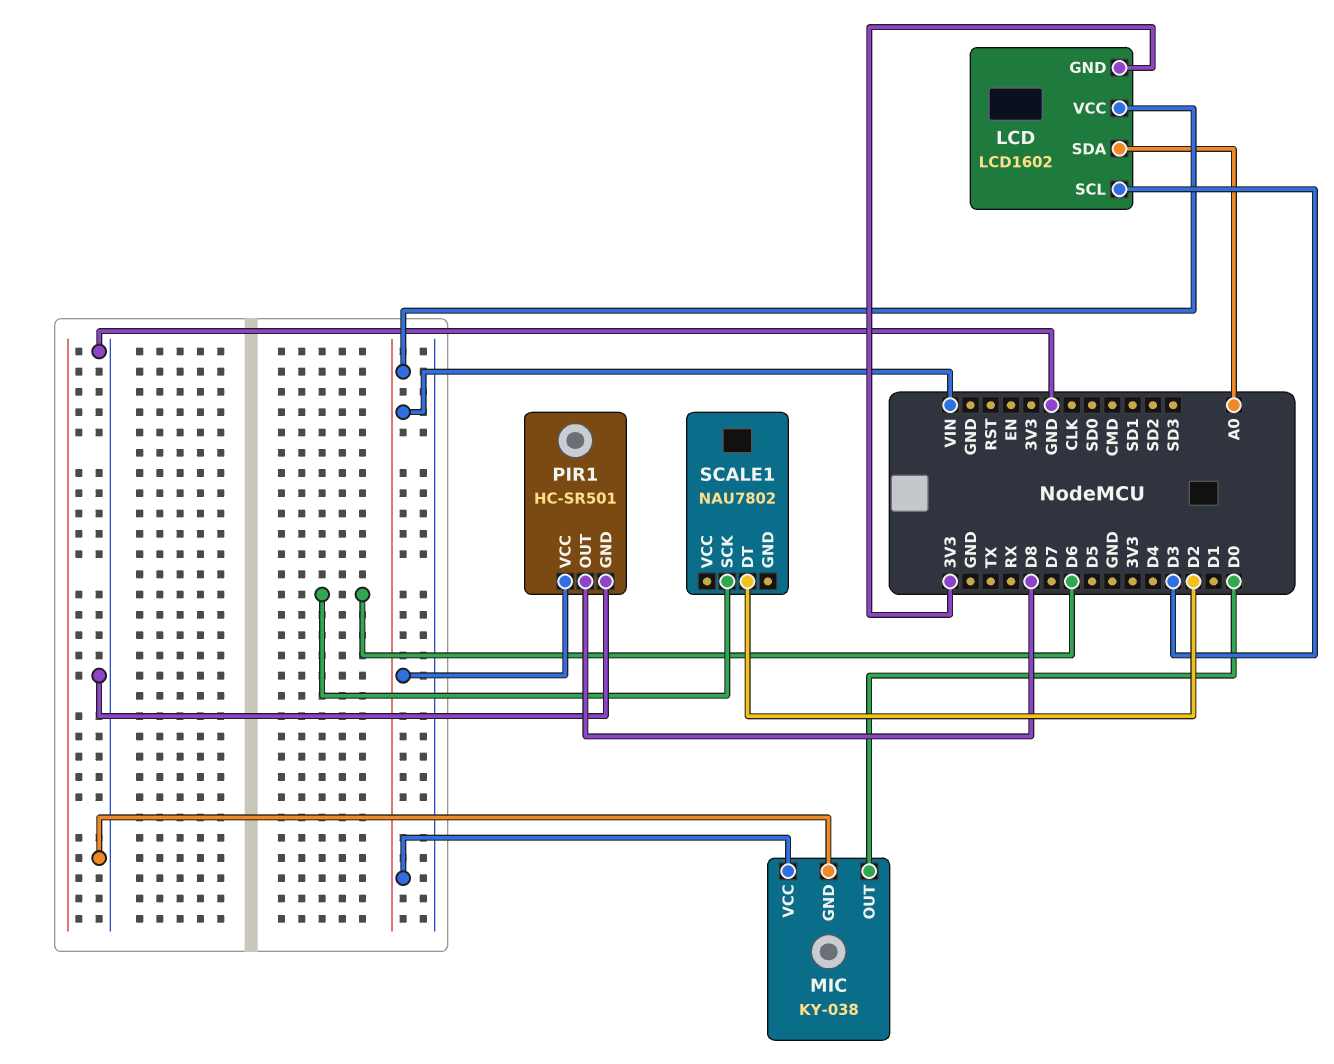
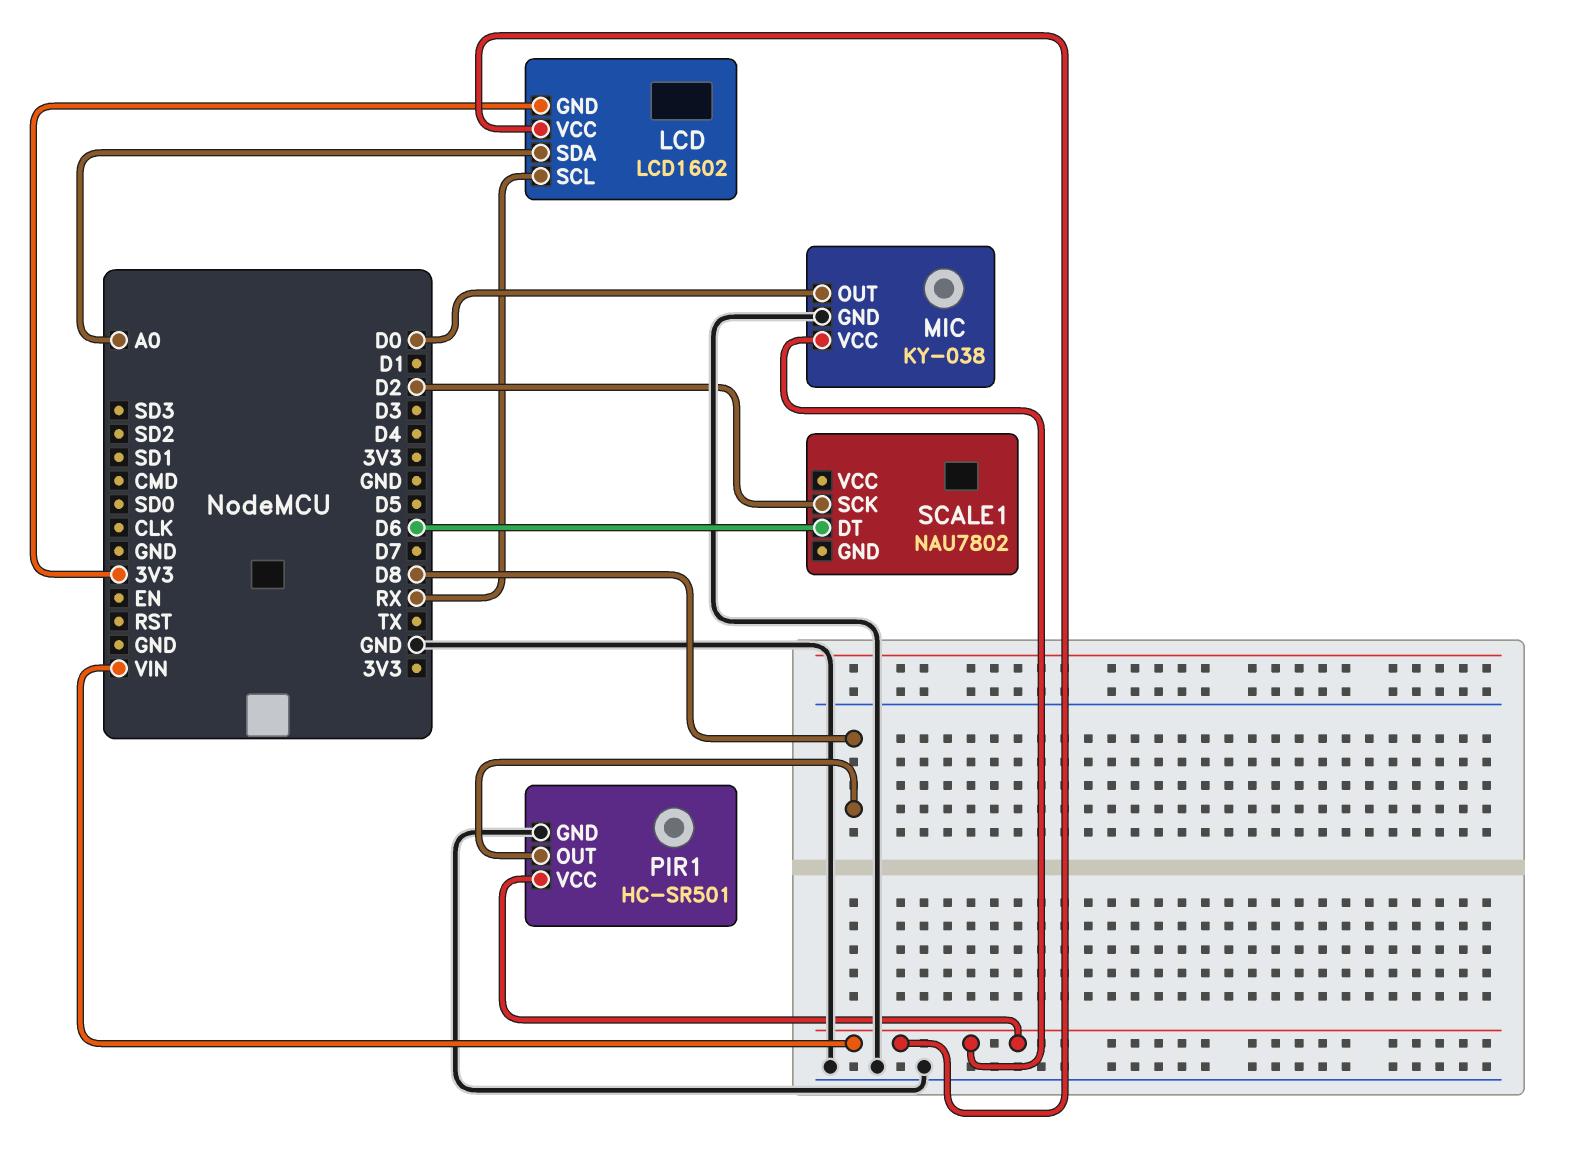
LCD pin SCL: D3 -> RX
SCALE1 pin DT: D2 -> D6
SCALE1 pin SCK: D6 -> D2

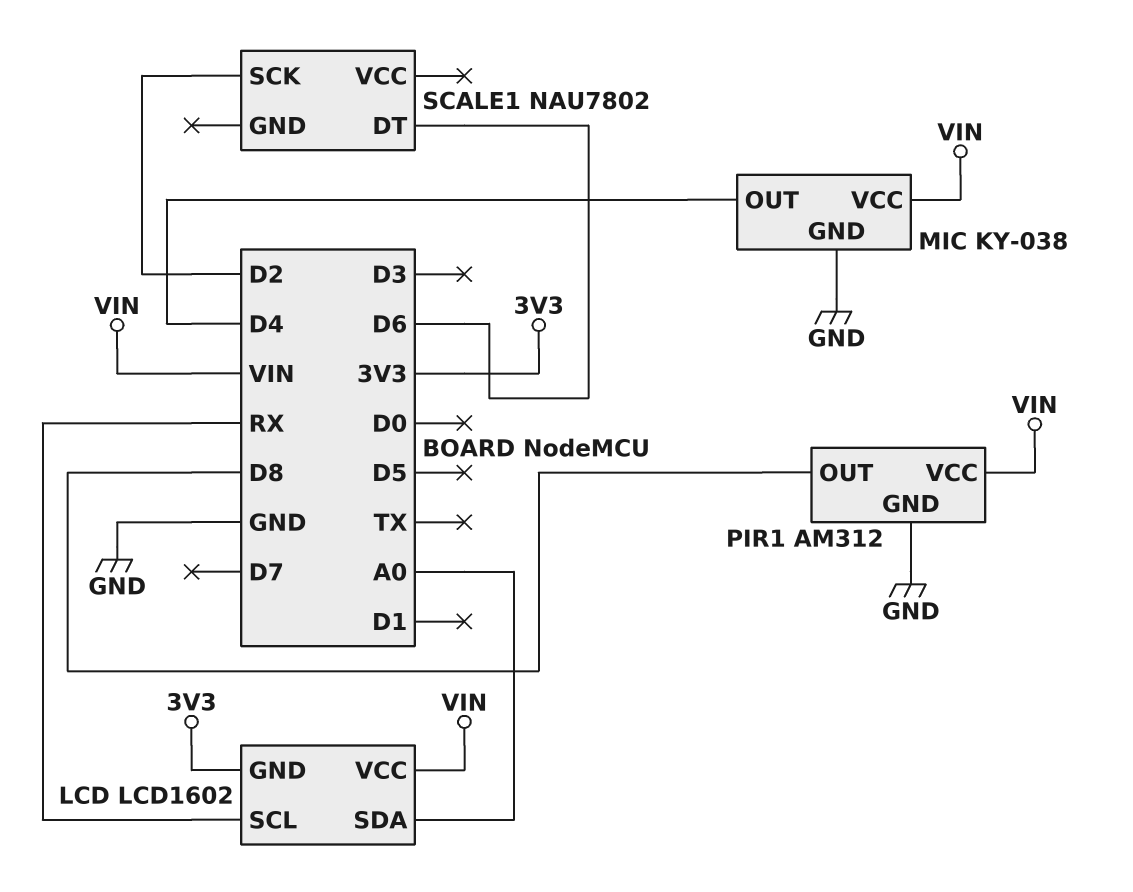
MIC pin OUT: D0 -> D4
PIR1: HC-SR501 -> AM312

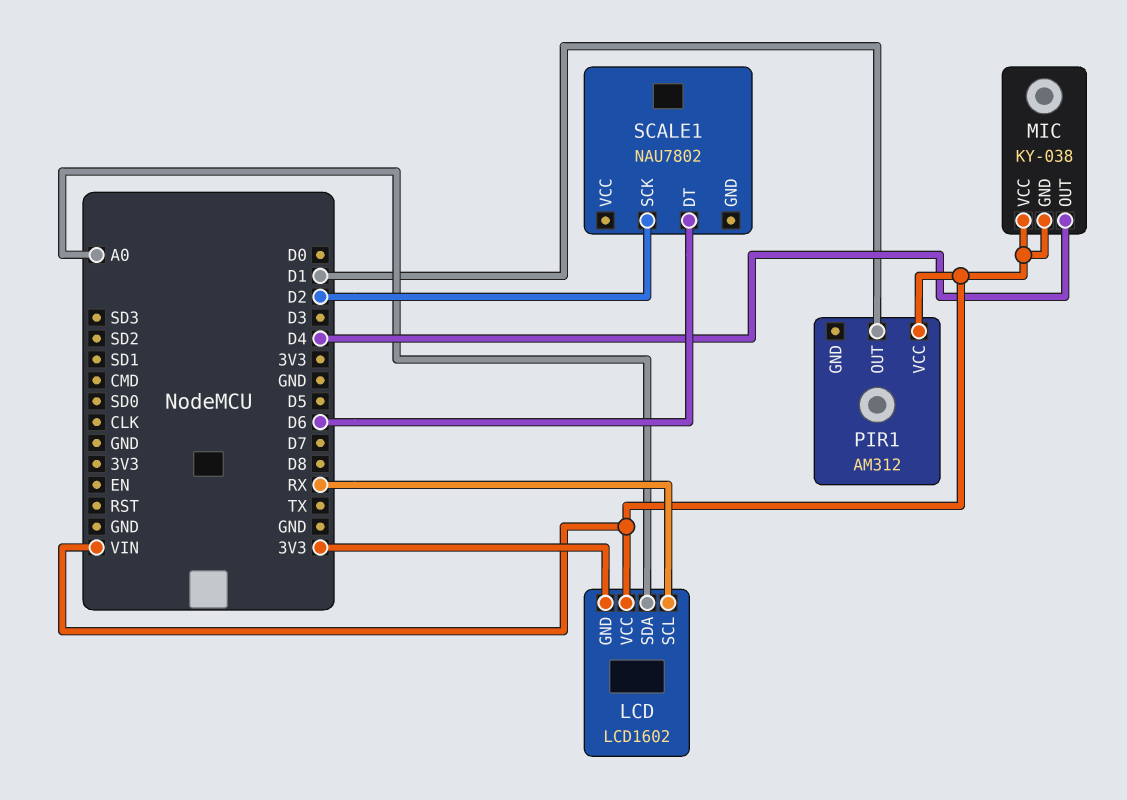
MIC pin GND: GND -> VIN
PIR1 pin GND: GND -> none
PIR1 pin OUT: D8 -> D1

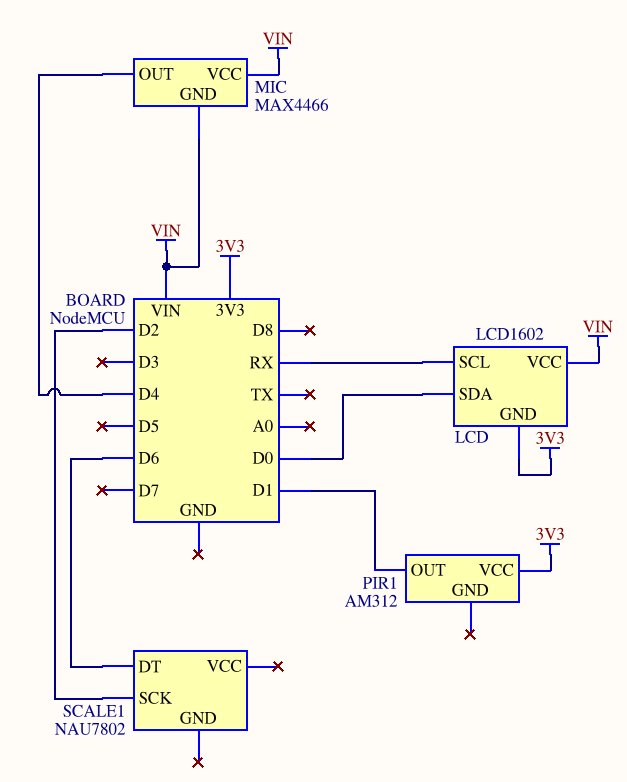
LCD pin SDA: A0 -> D0
MIC: KY-038 -> MAX4466
PIR1 pin VCC: VIN -> 3V3

